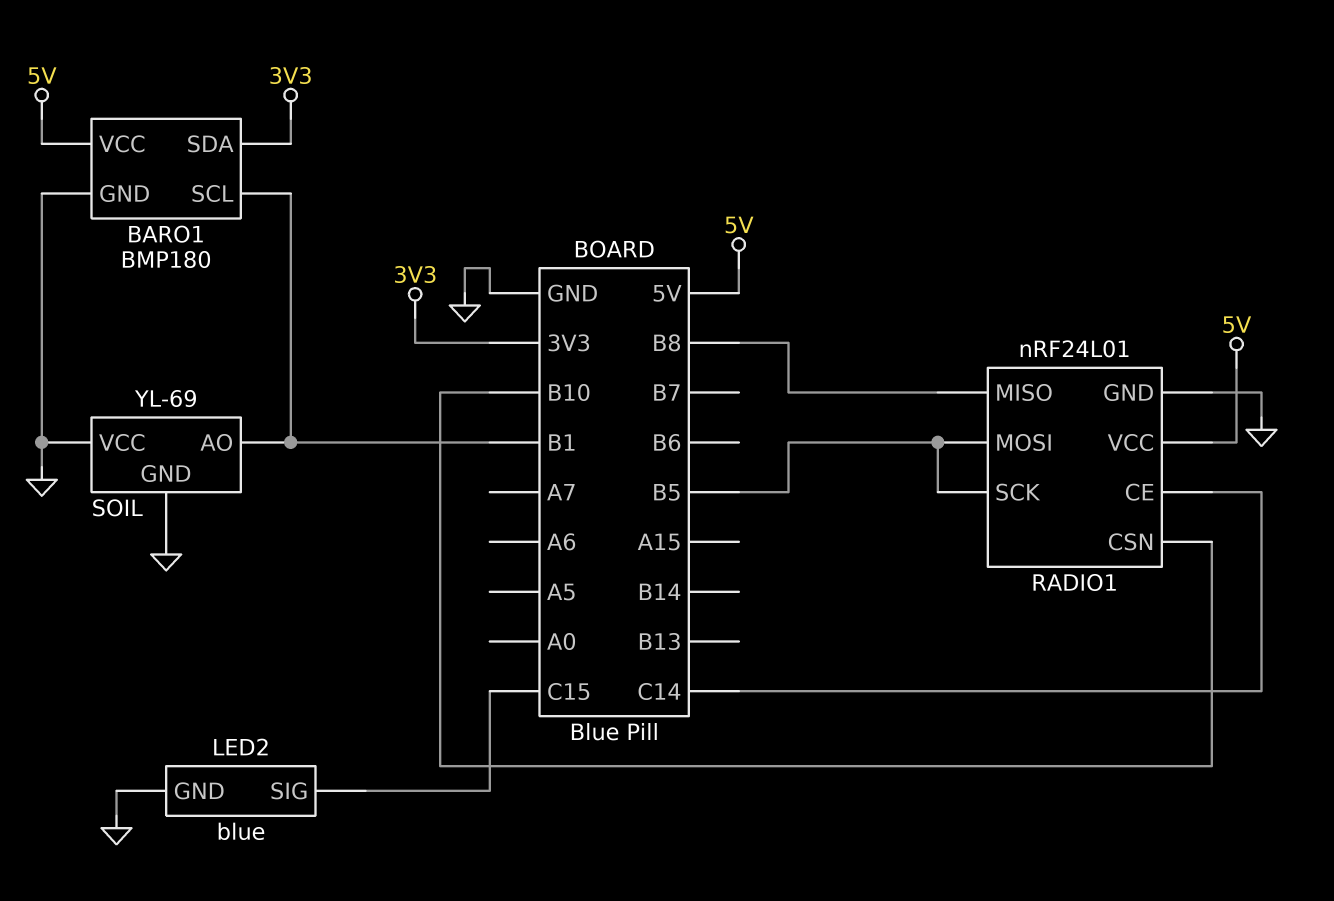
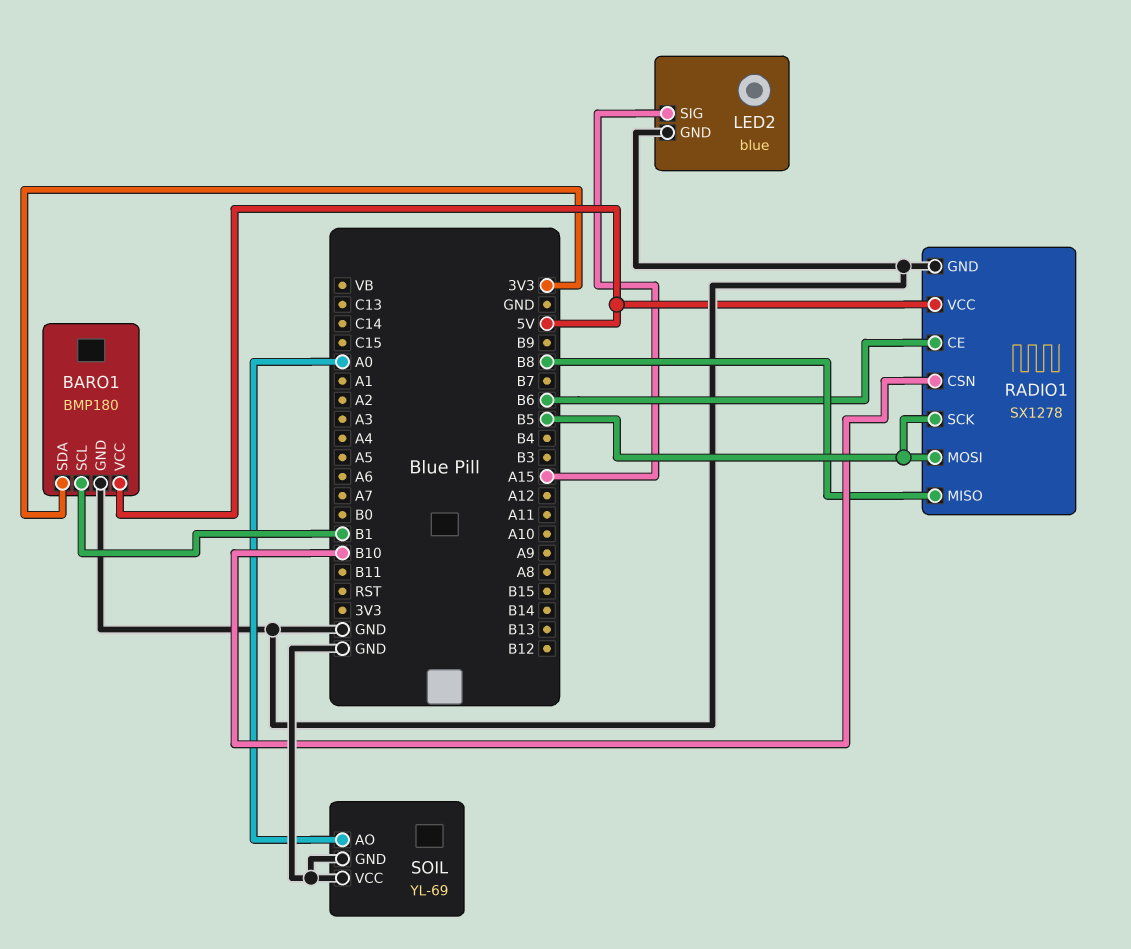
LED2 pin SIG: C15 -> A15
RADIO1: nRF24L01 -> SX1278
RADIO1 pin CE: C14 -> B6
SOIL pin AO: B1 -> A0

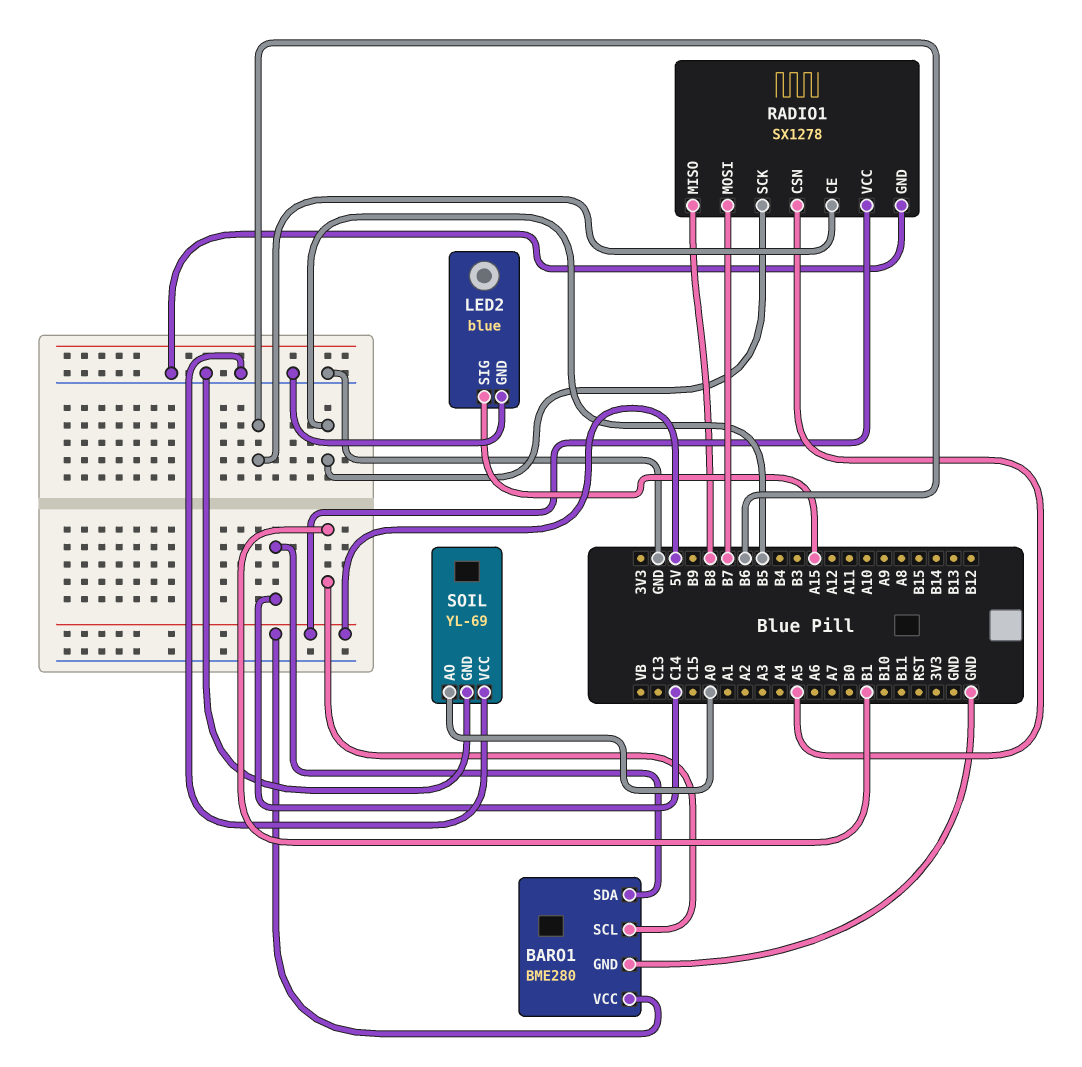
BARO1: BMP180 -> BME280
BARO1 pin SDA: 3V3 -> C14
RADIO1 pin CSN: B10 -> A5
RADIO1 pin MOSI: B5 -> B7

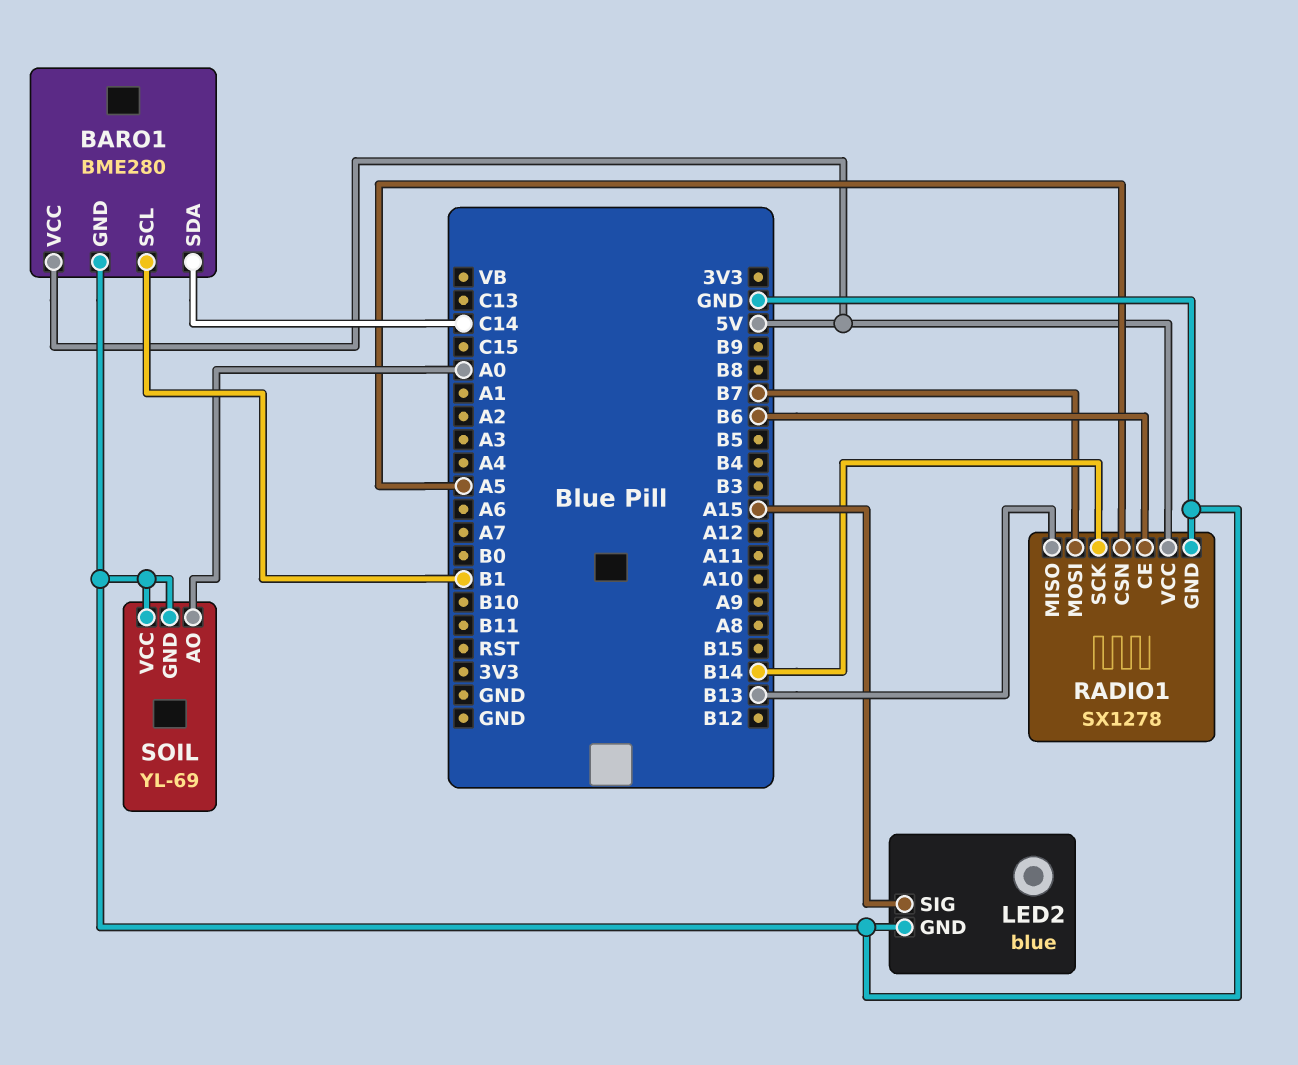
RADIO1 pin MISO: B8 -> B13
RADIO1 pin SCK: B5 -> B14

